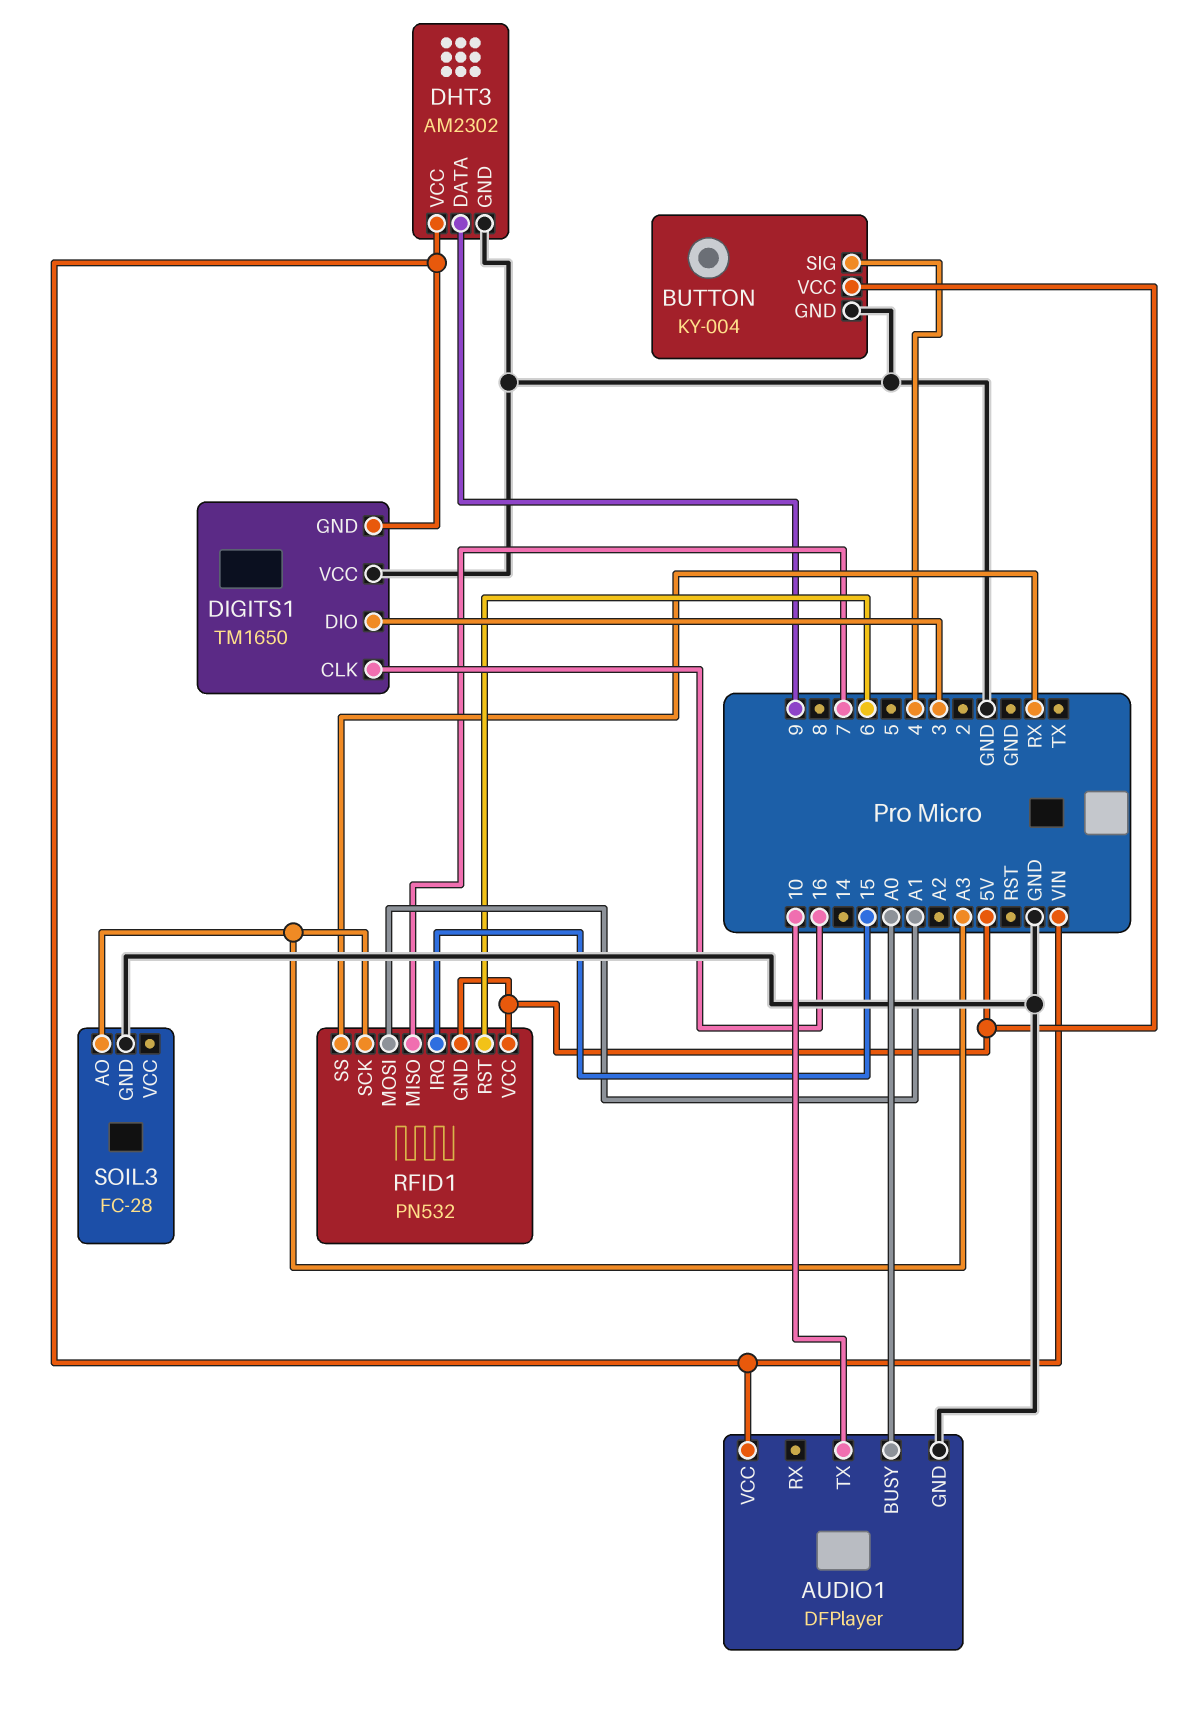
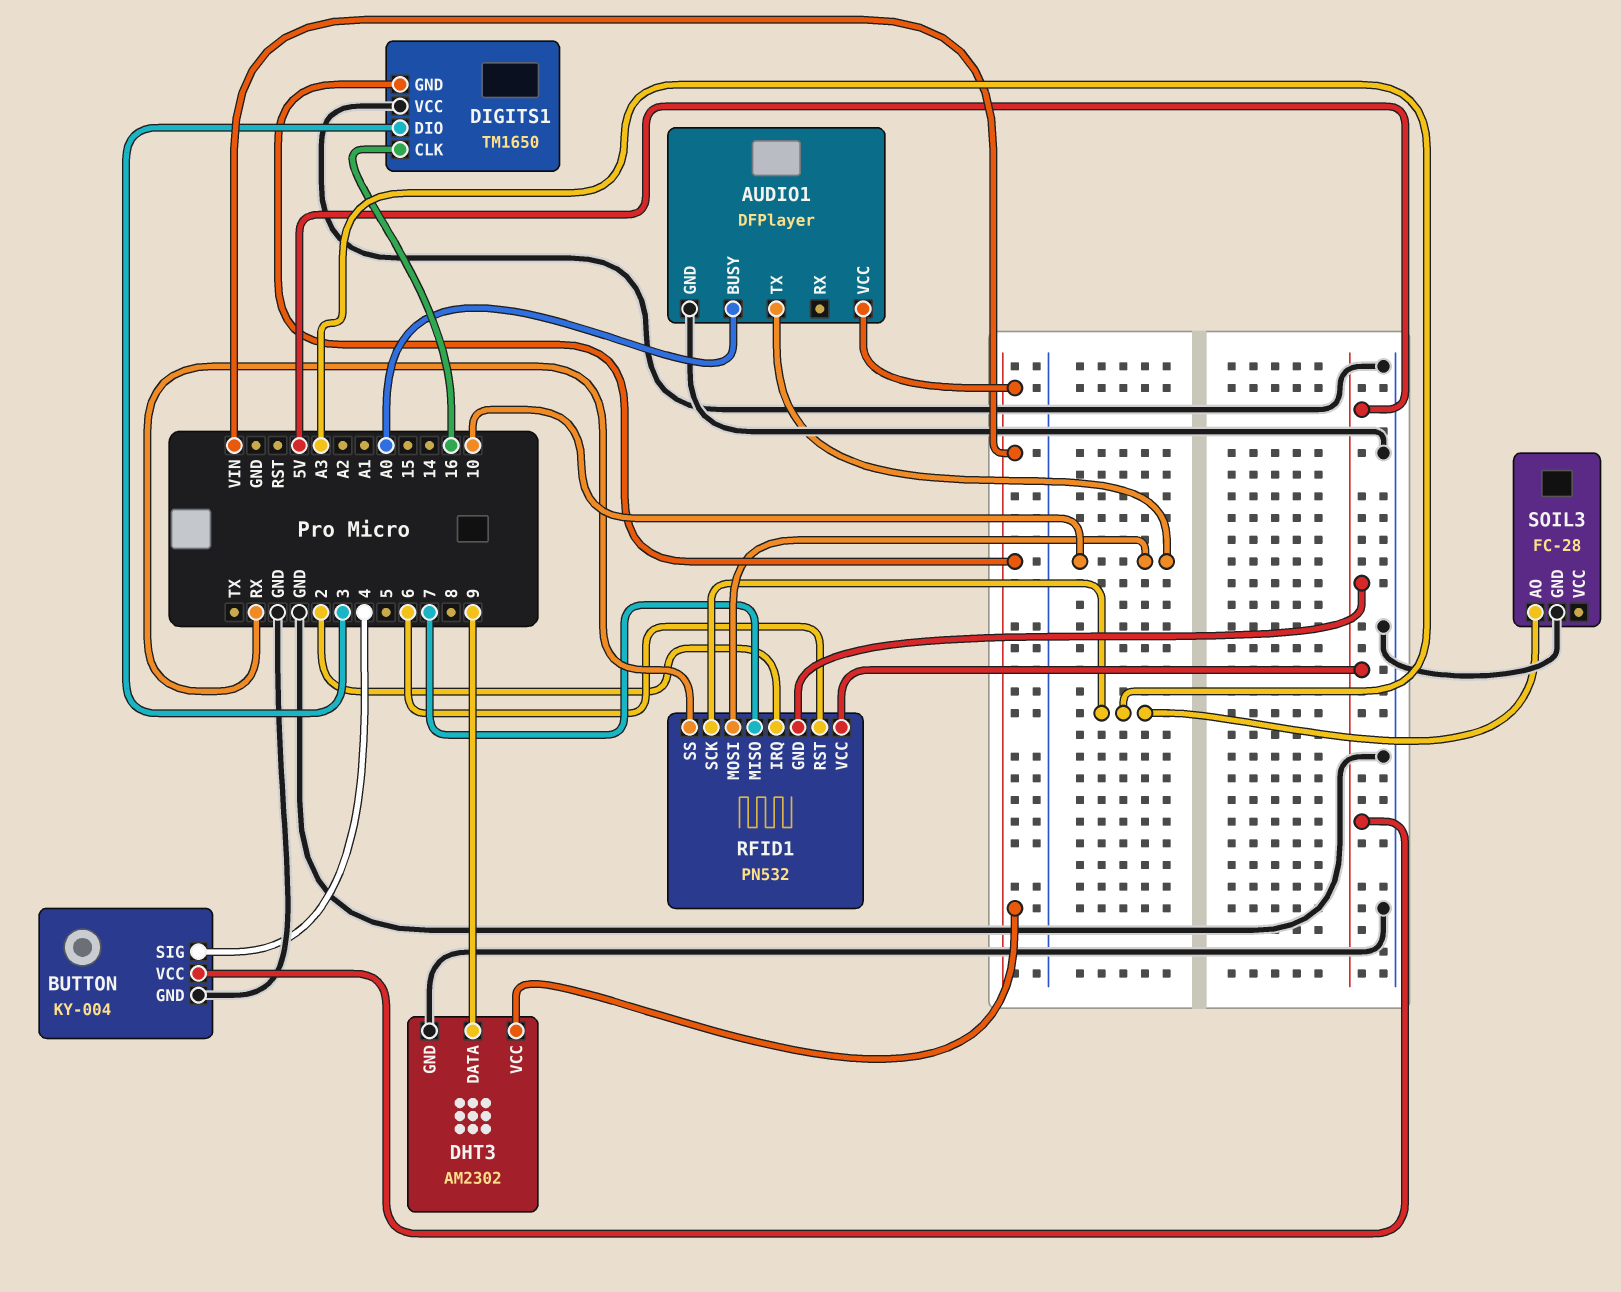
RFID1 pin IRQ: 15 -> 2
RFID1 pin MOSI: A1 -> 10

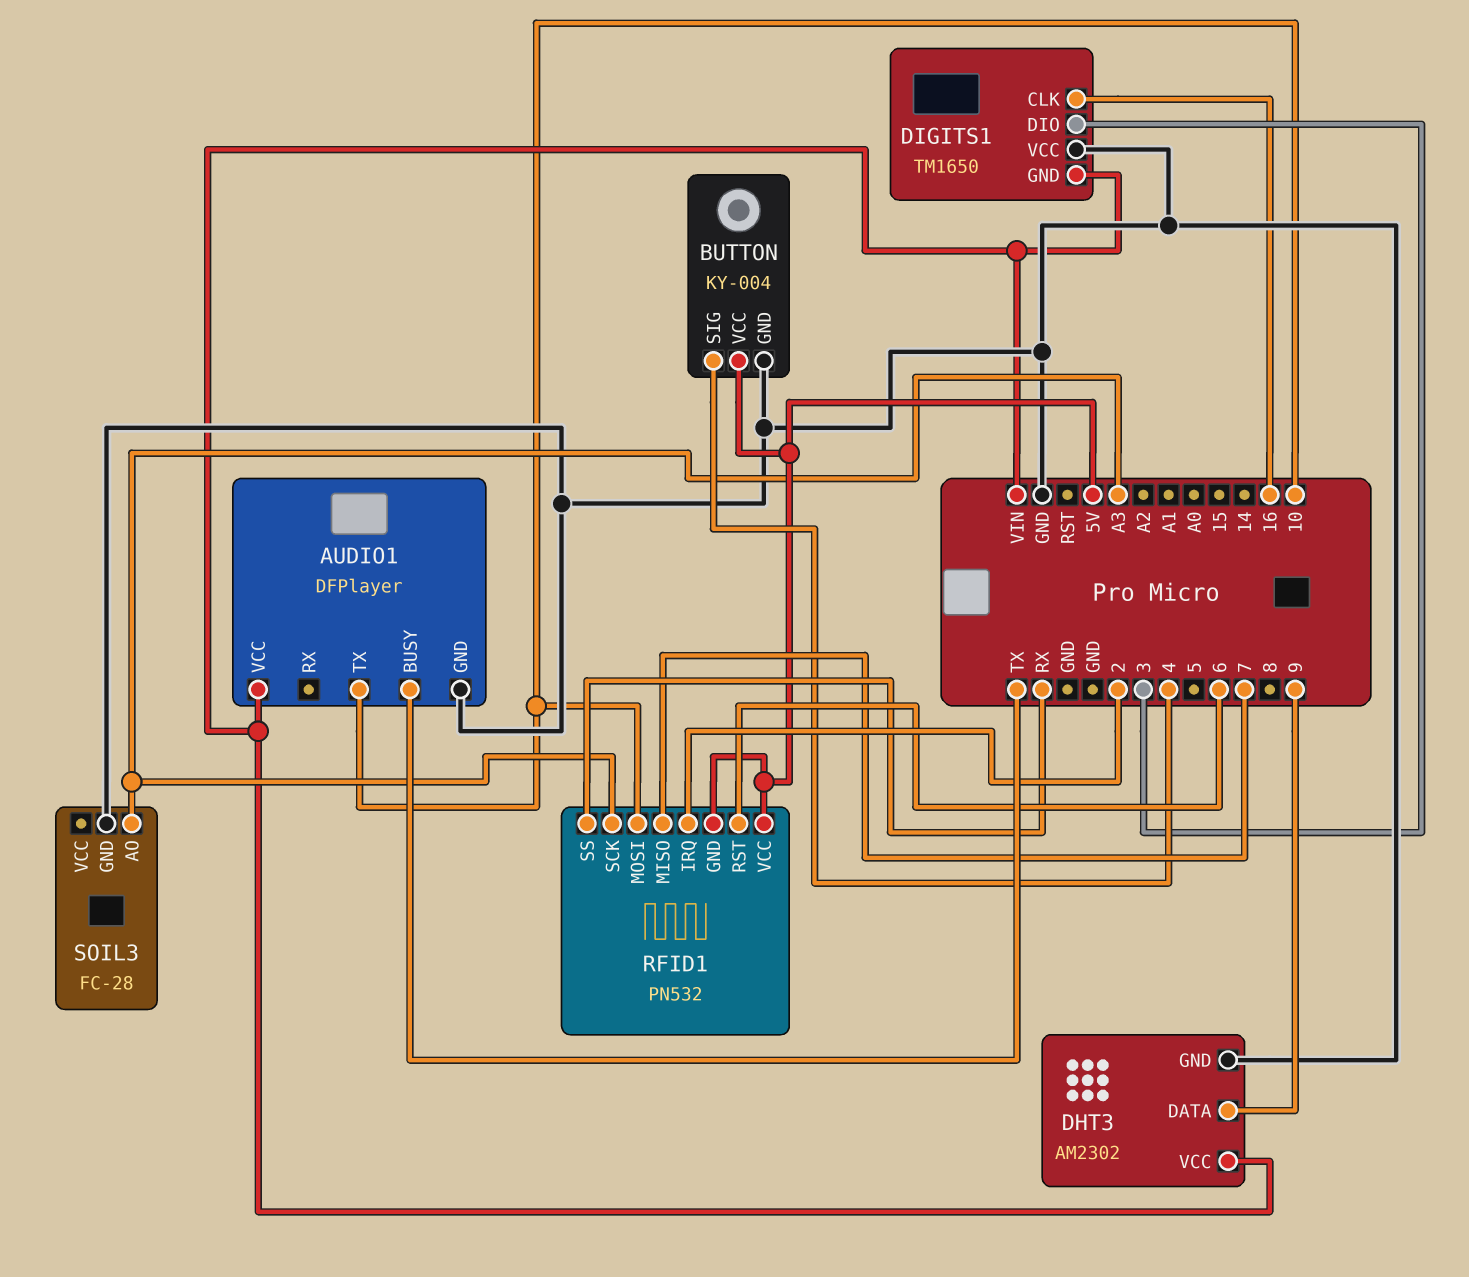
AUDIO1 pin BUSY: A0 -> TX

